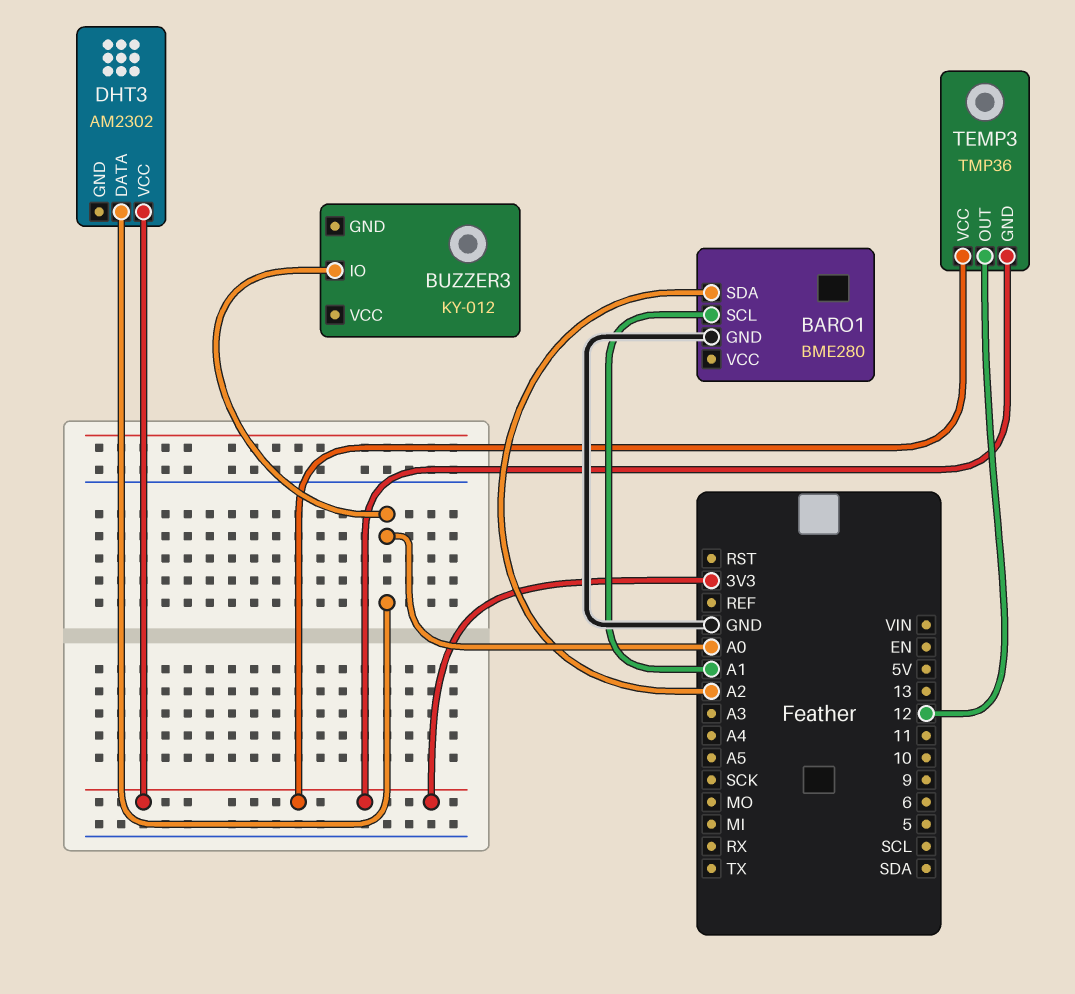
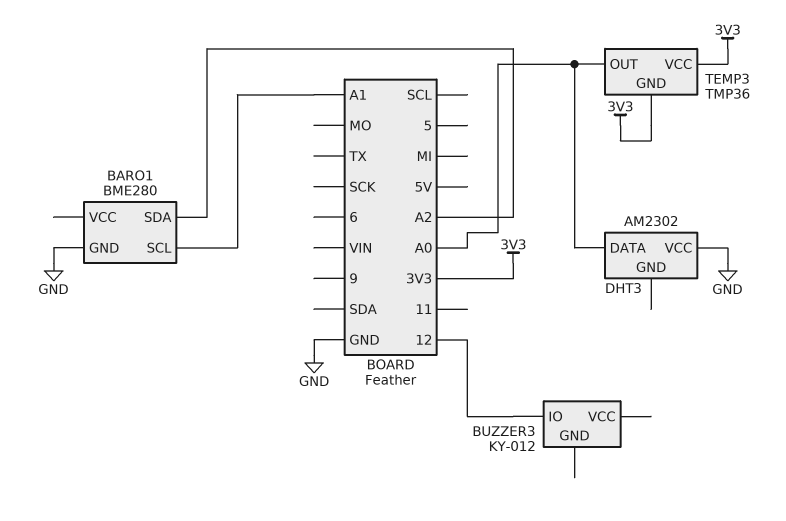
BUZZER3 pin IO: A0 -> 12
DHT3 pin VCC: 3V3 -> GND
TEMP3 pin OUT: 12 -> A0

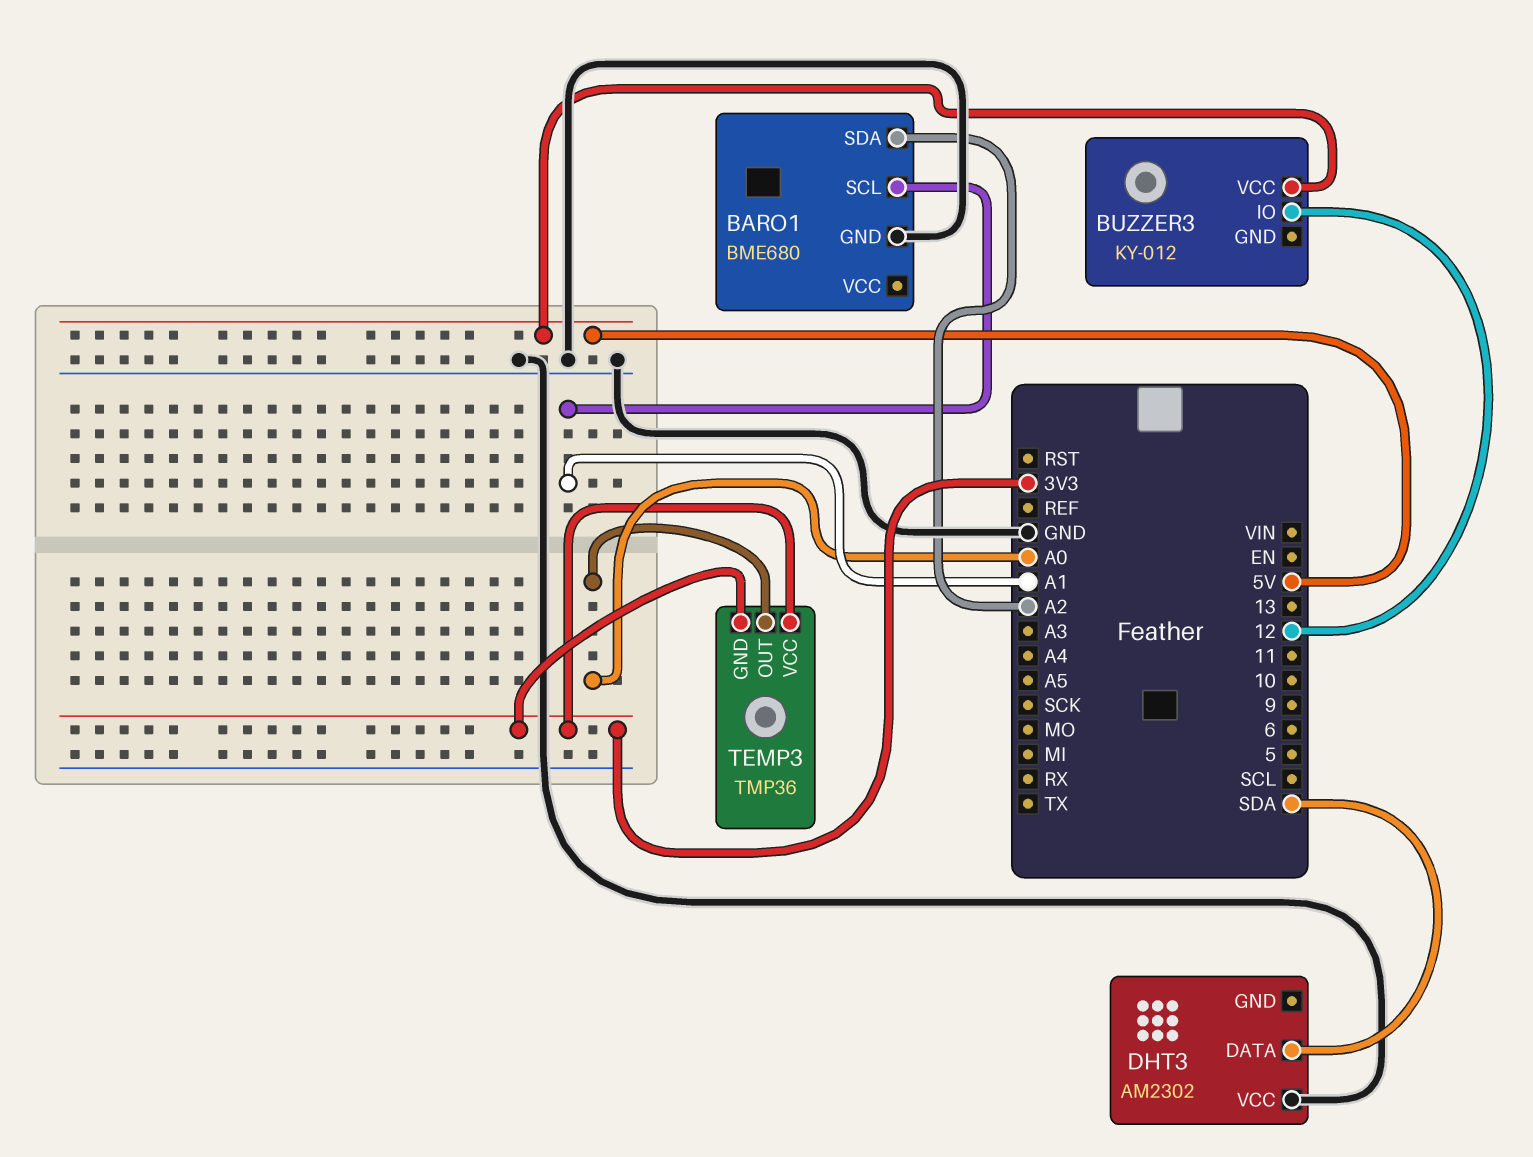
BARO1: BME280 -> BME680
BUZZER3 pin VCC: none -> 5V
DHT3 pin DATA: A0 -> SDA

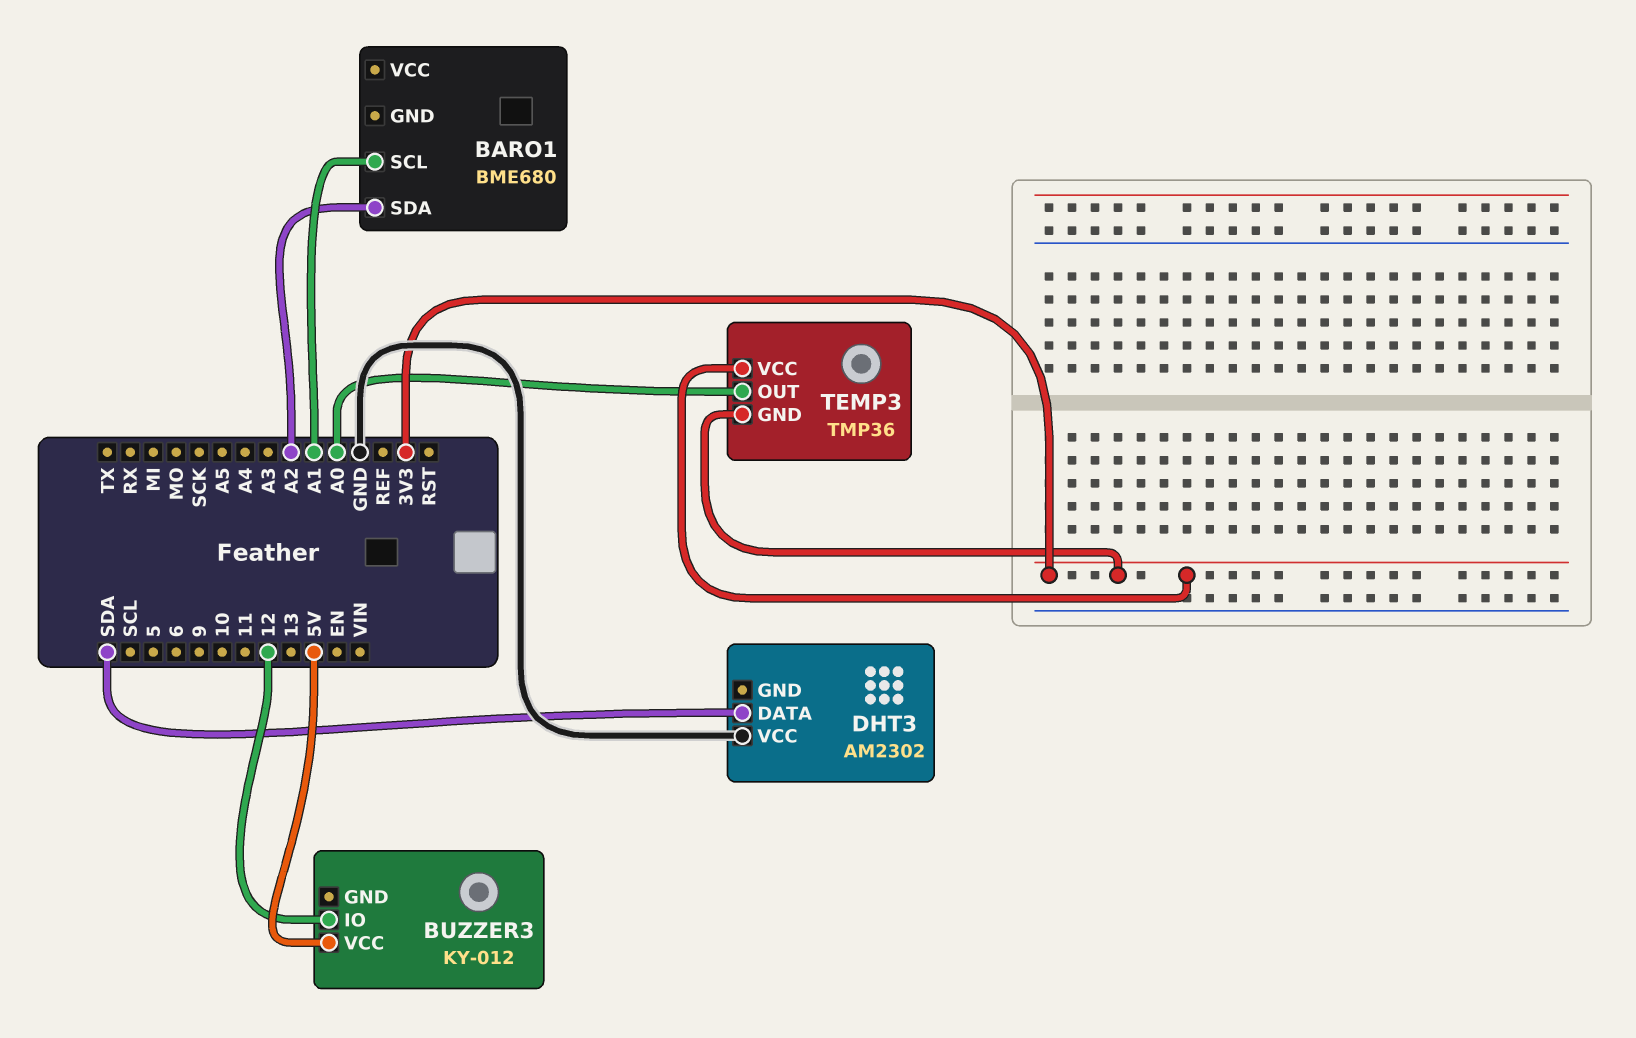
BARO1 pin GND: GND -> none

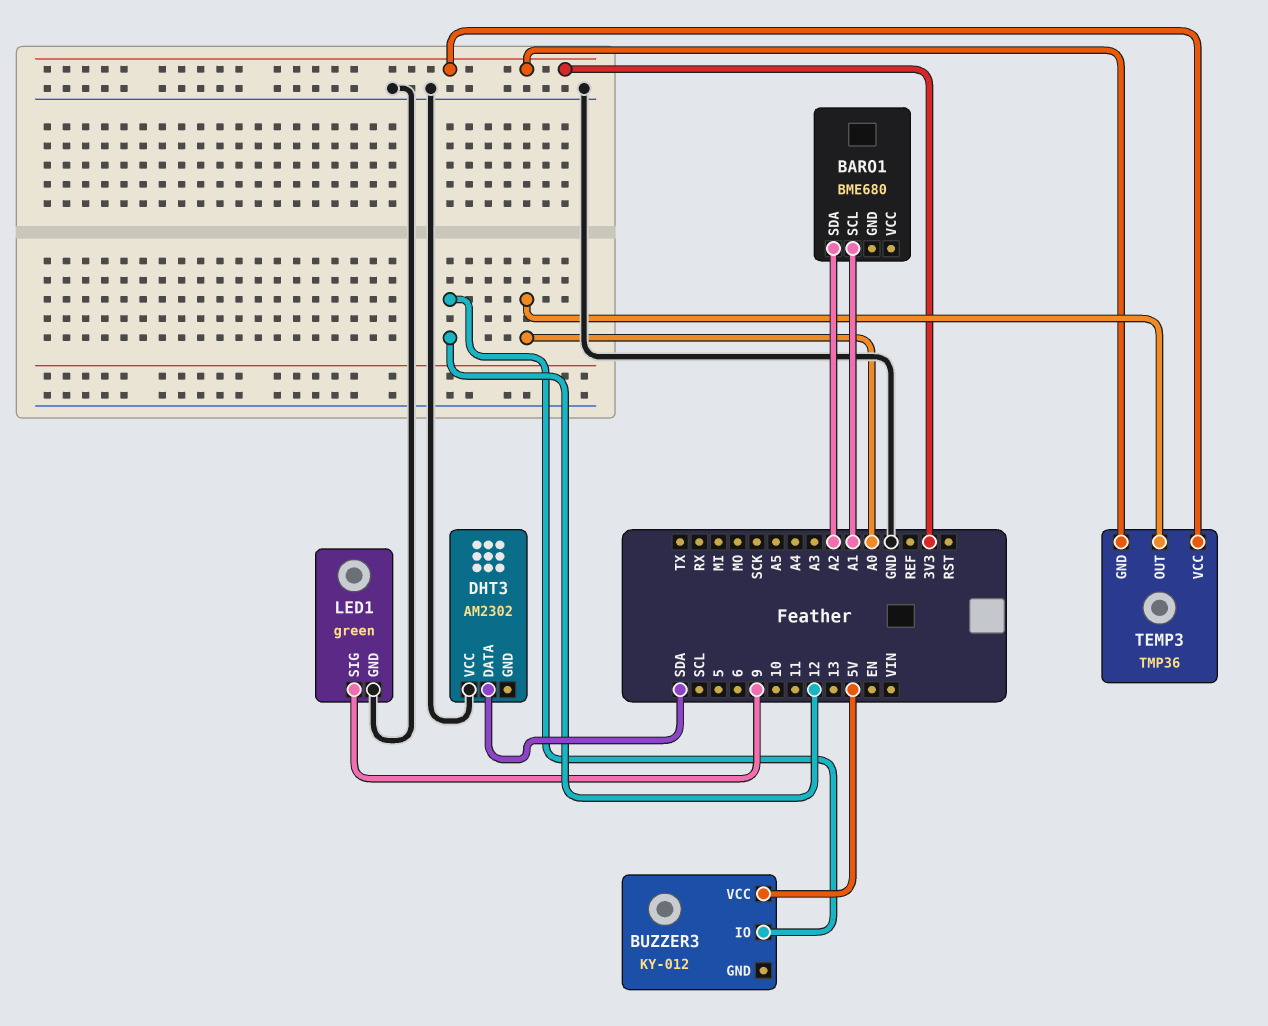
LED1: none -> green
LED1 pin GND: none -> GND
LED1 pin SIG: none -> 9

